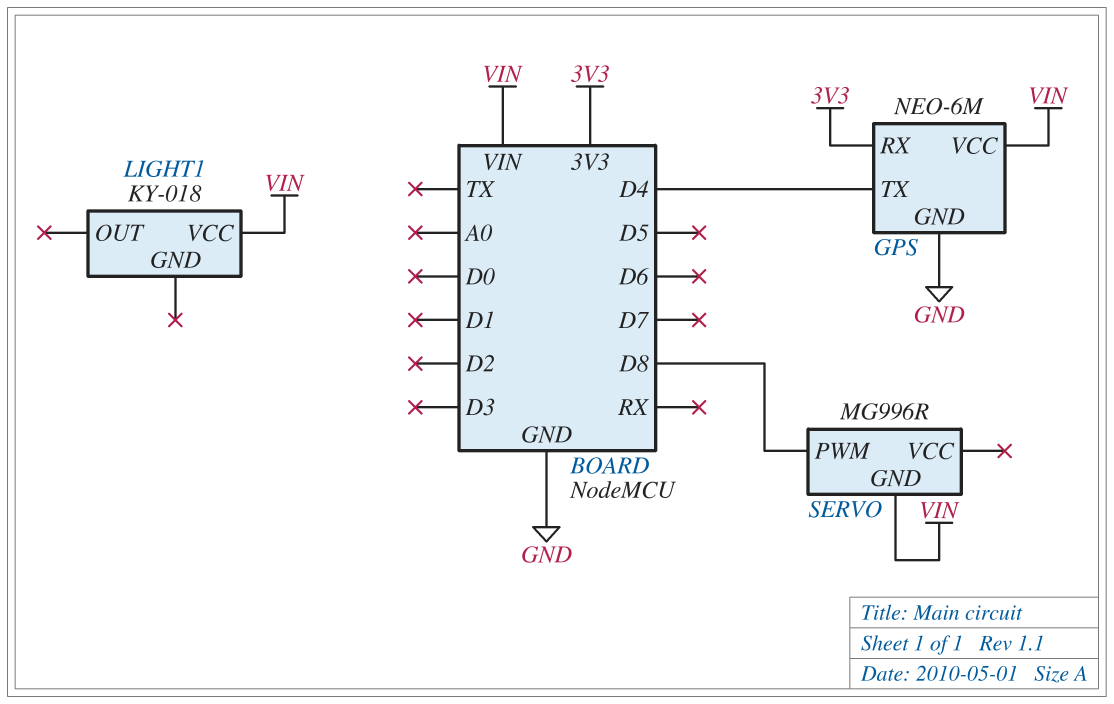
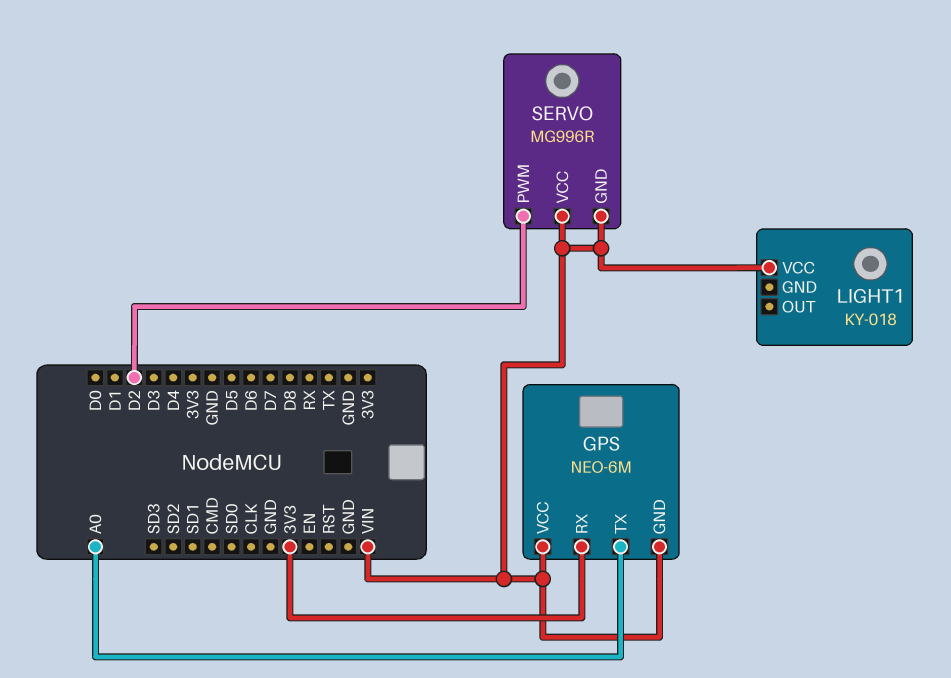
GPS pin GND: GND -> VIN
GPS pin TX: D4 -> A0
SERVO pin PWM: D8 -> D2
SERVO pin VCC: none -> VIN

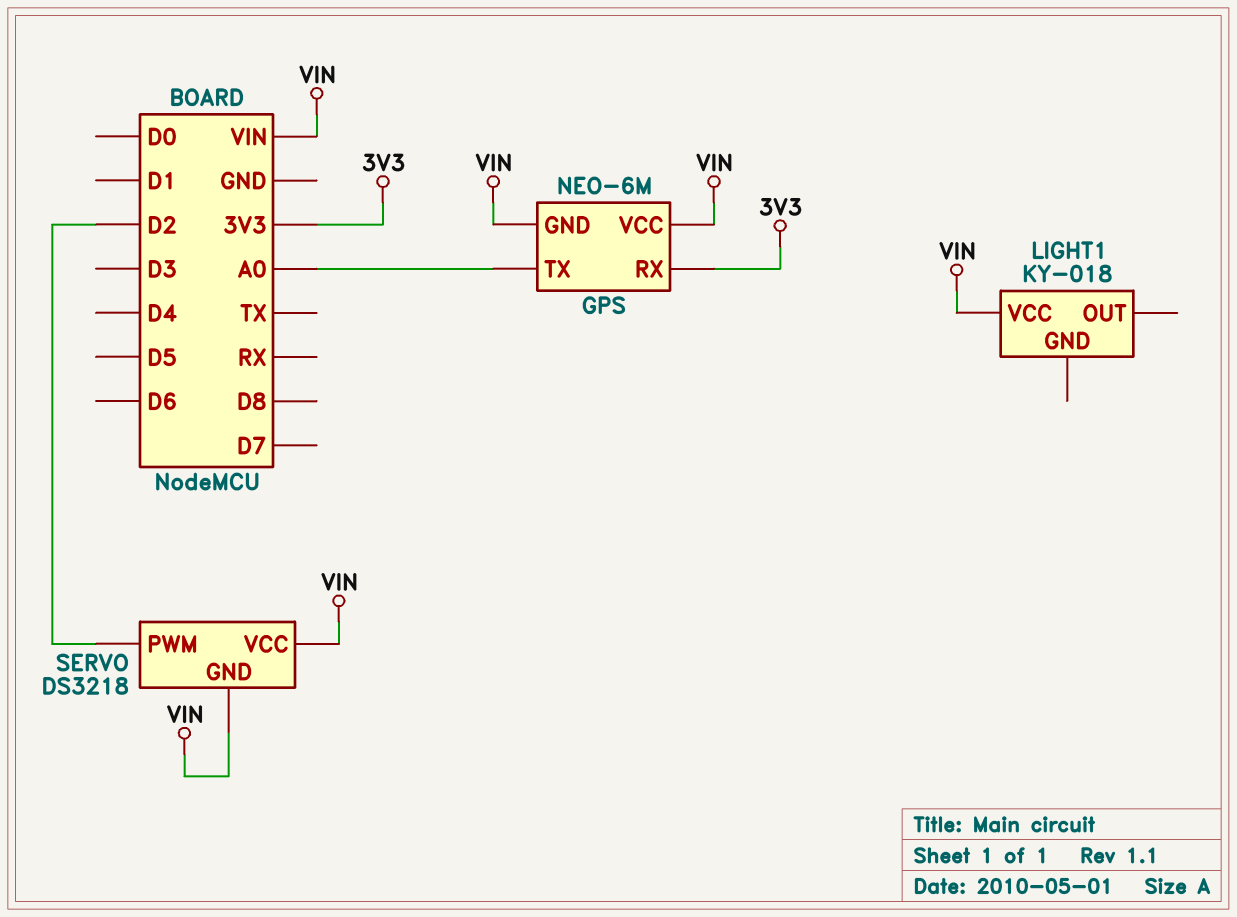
SERVO: MG996R -> DS3218

